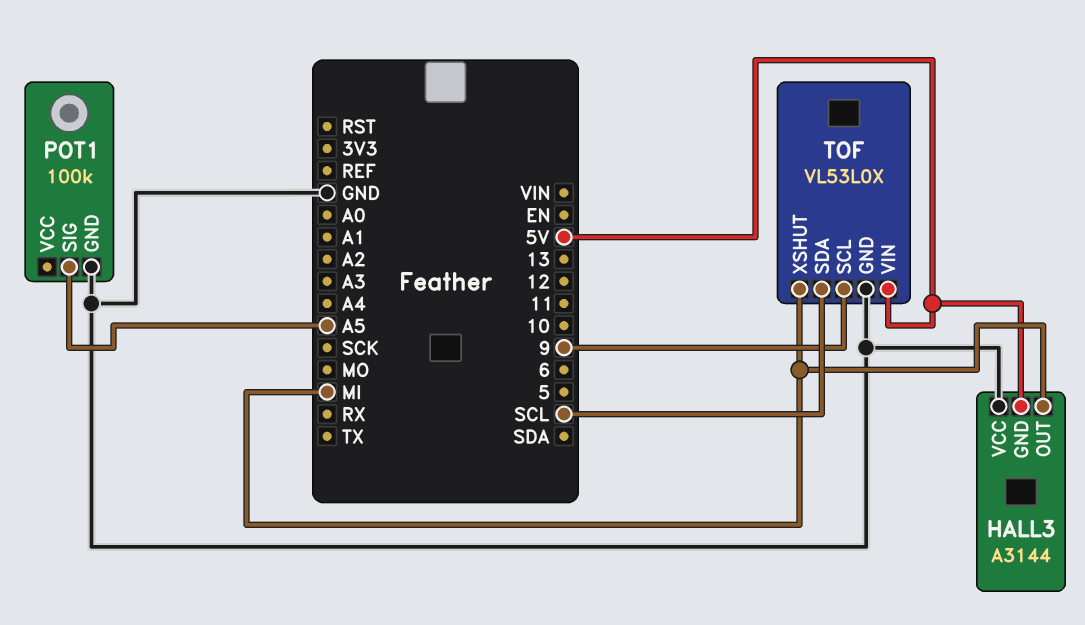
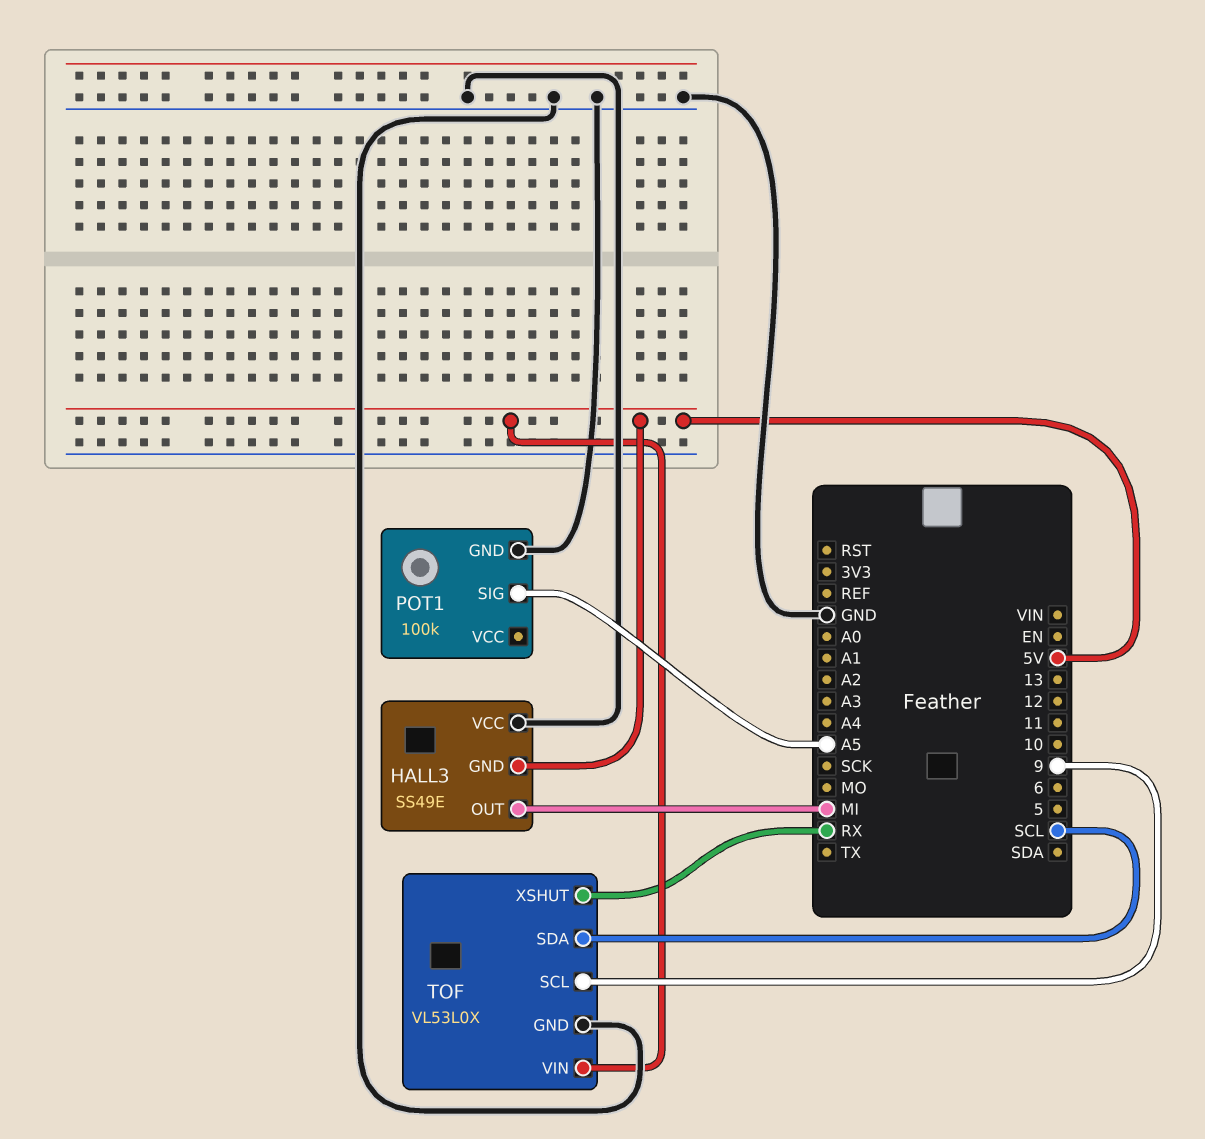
HALL3: A3144 -> SS49E
TOF pin XSHUT: MI -> RX

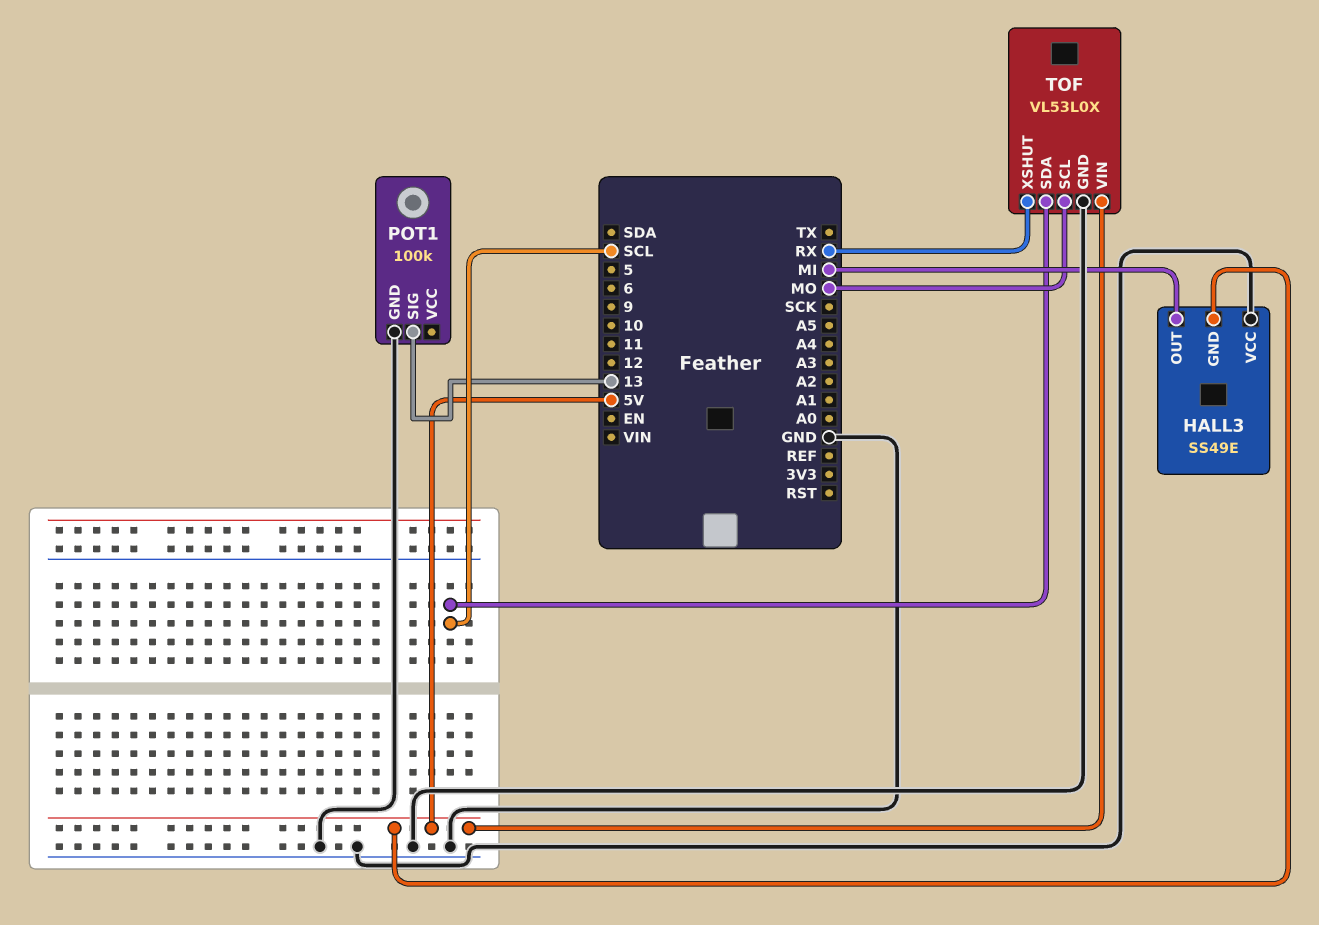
POT1 pin SIG: A5 -> 13
TOF pin SCL: 9 -> MO

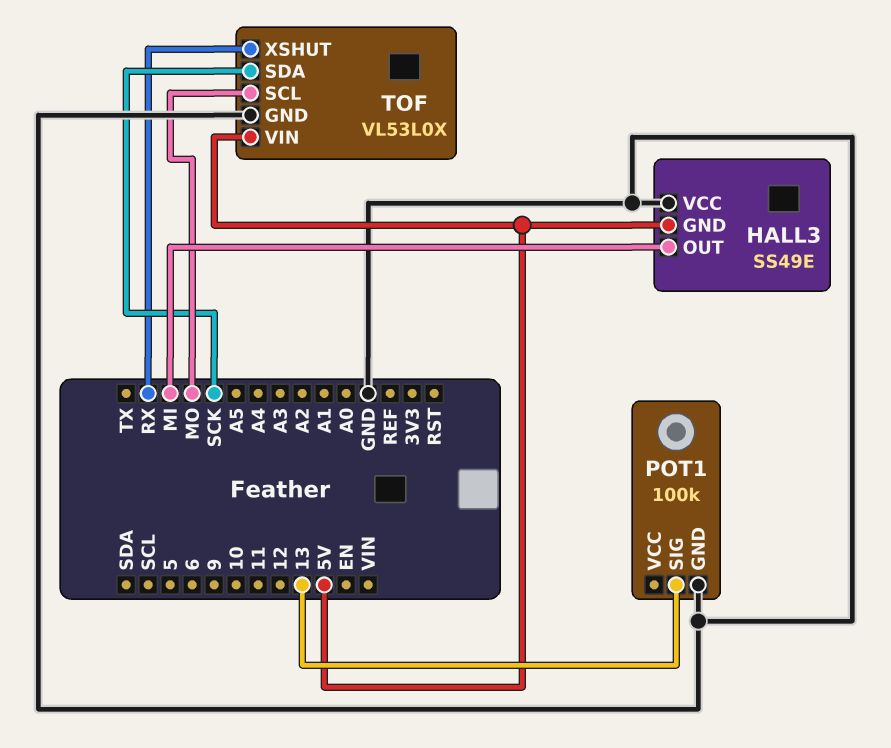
TOF pin SDA: SCL -> SCK

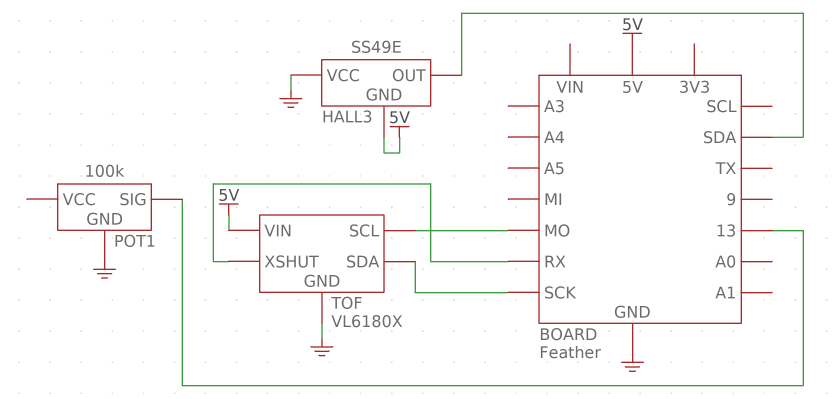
HALL3 pin OUT: MI -> SDA
TOF: VL53L0X -> VL6180X

